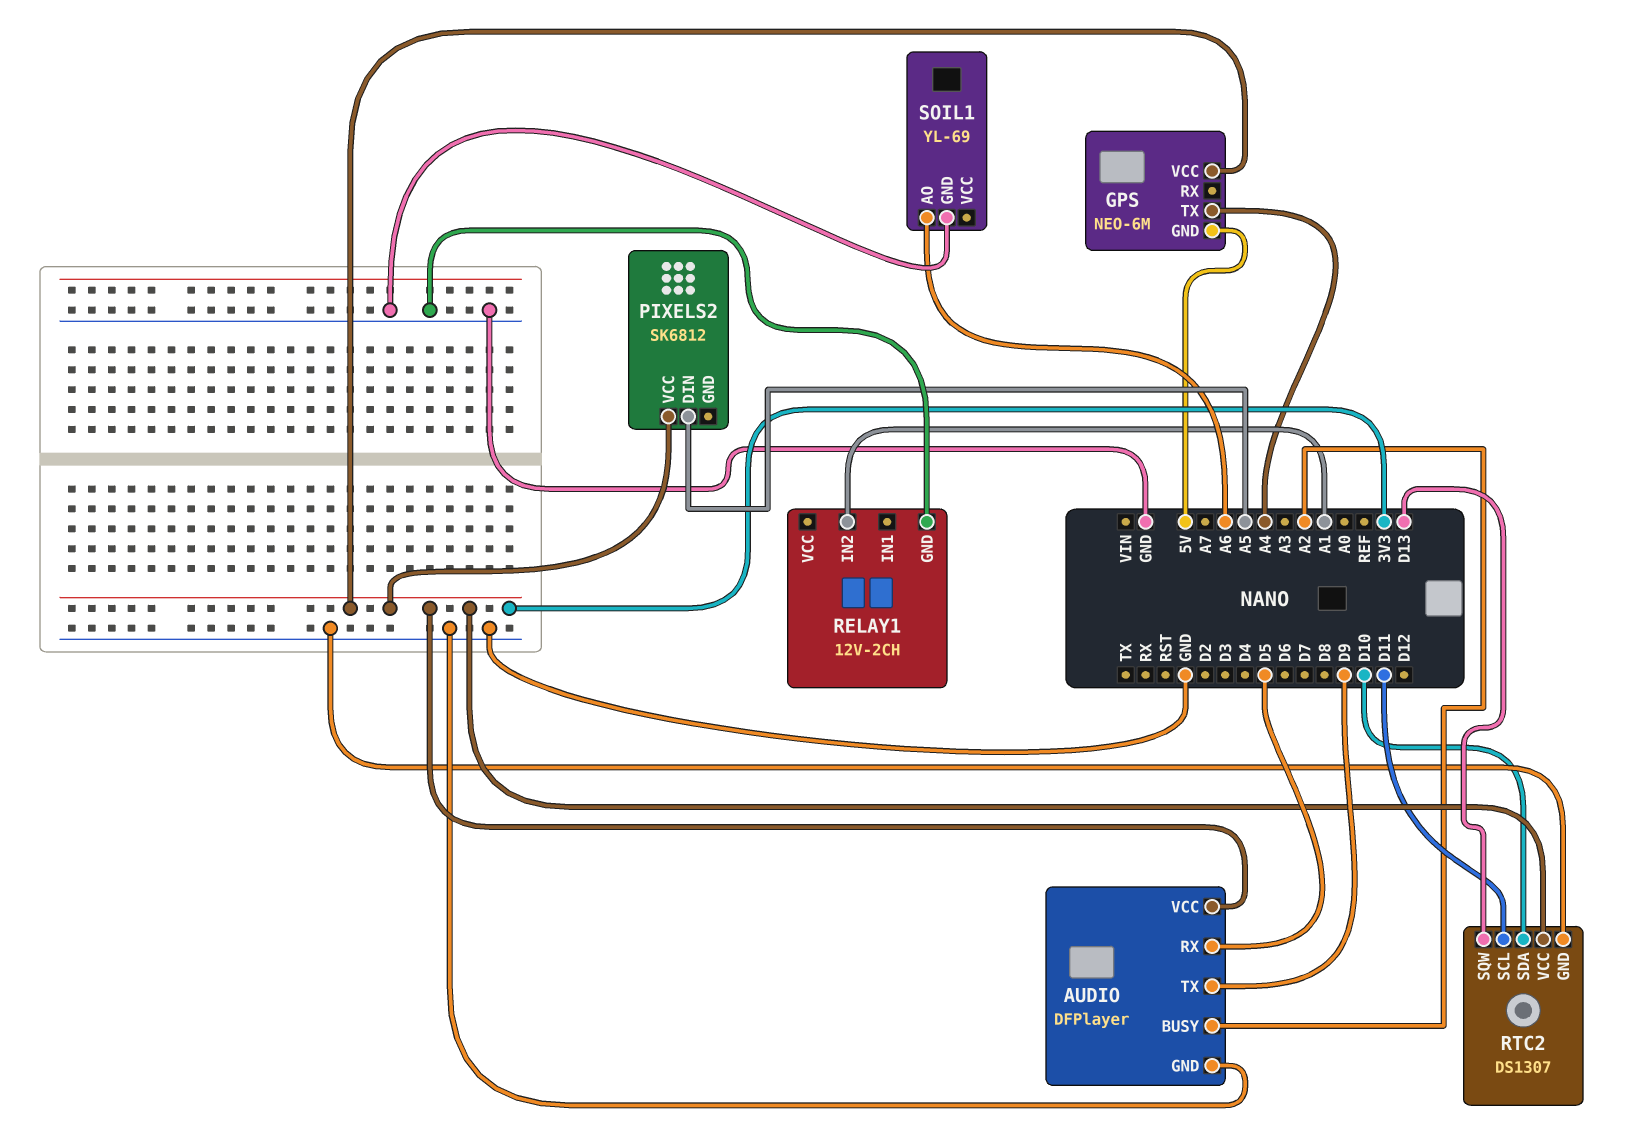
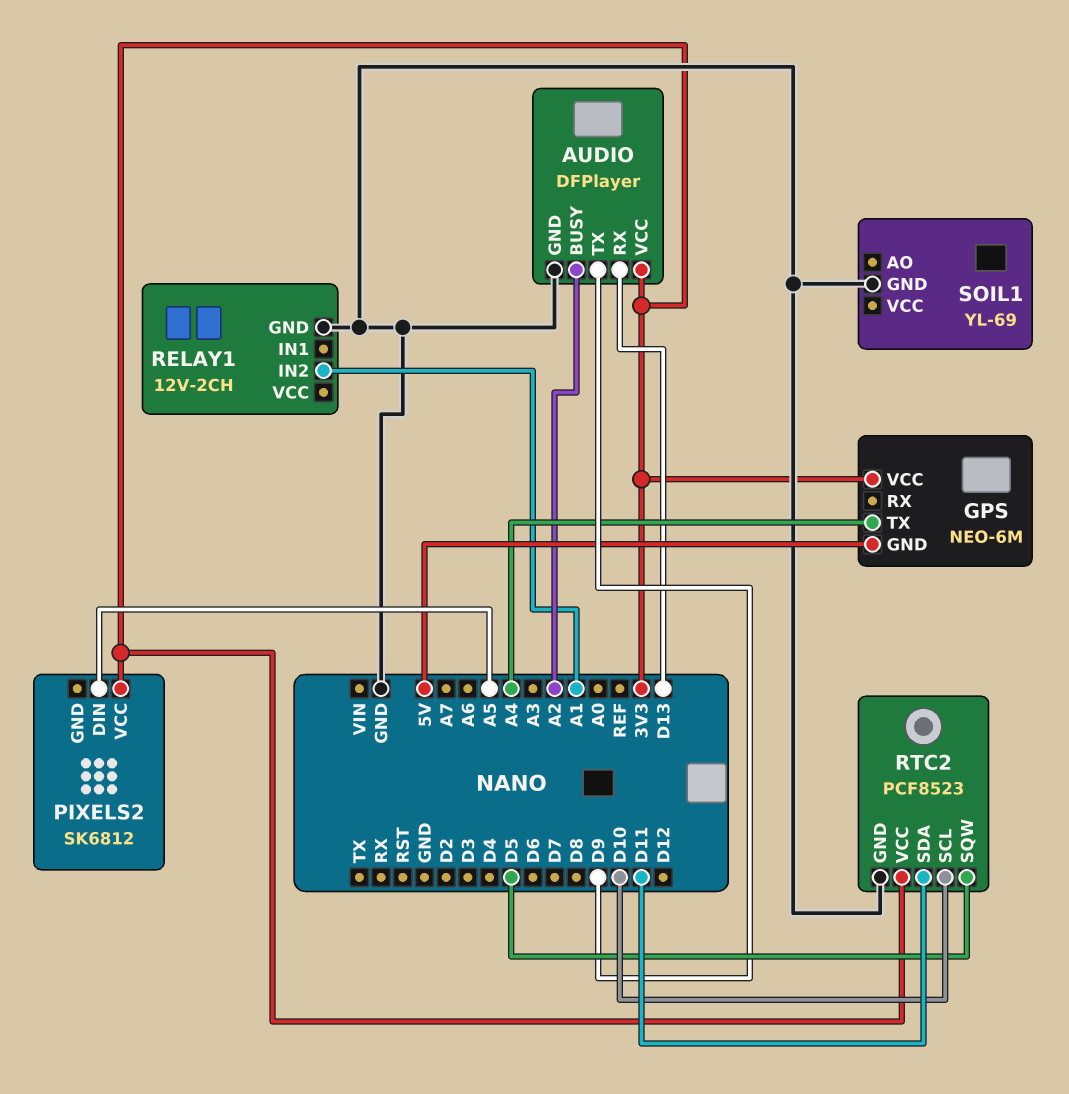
AUDIO pin RX: D5 -> D13
RTC2: DS1307 -> PCF8523
RTC2 pin SCL: D11 -> D10
RTC2 pin SDA: D10 -> D11
RTC2 pin SQW: D13 -> D5
SOIL1 pin AO: A6 -> none

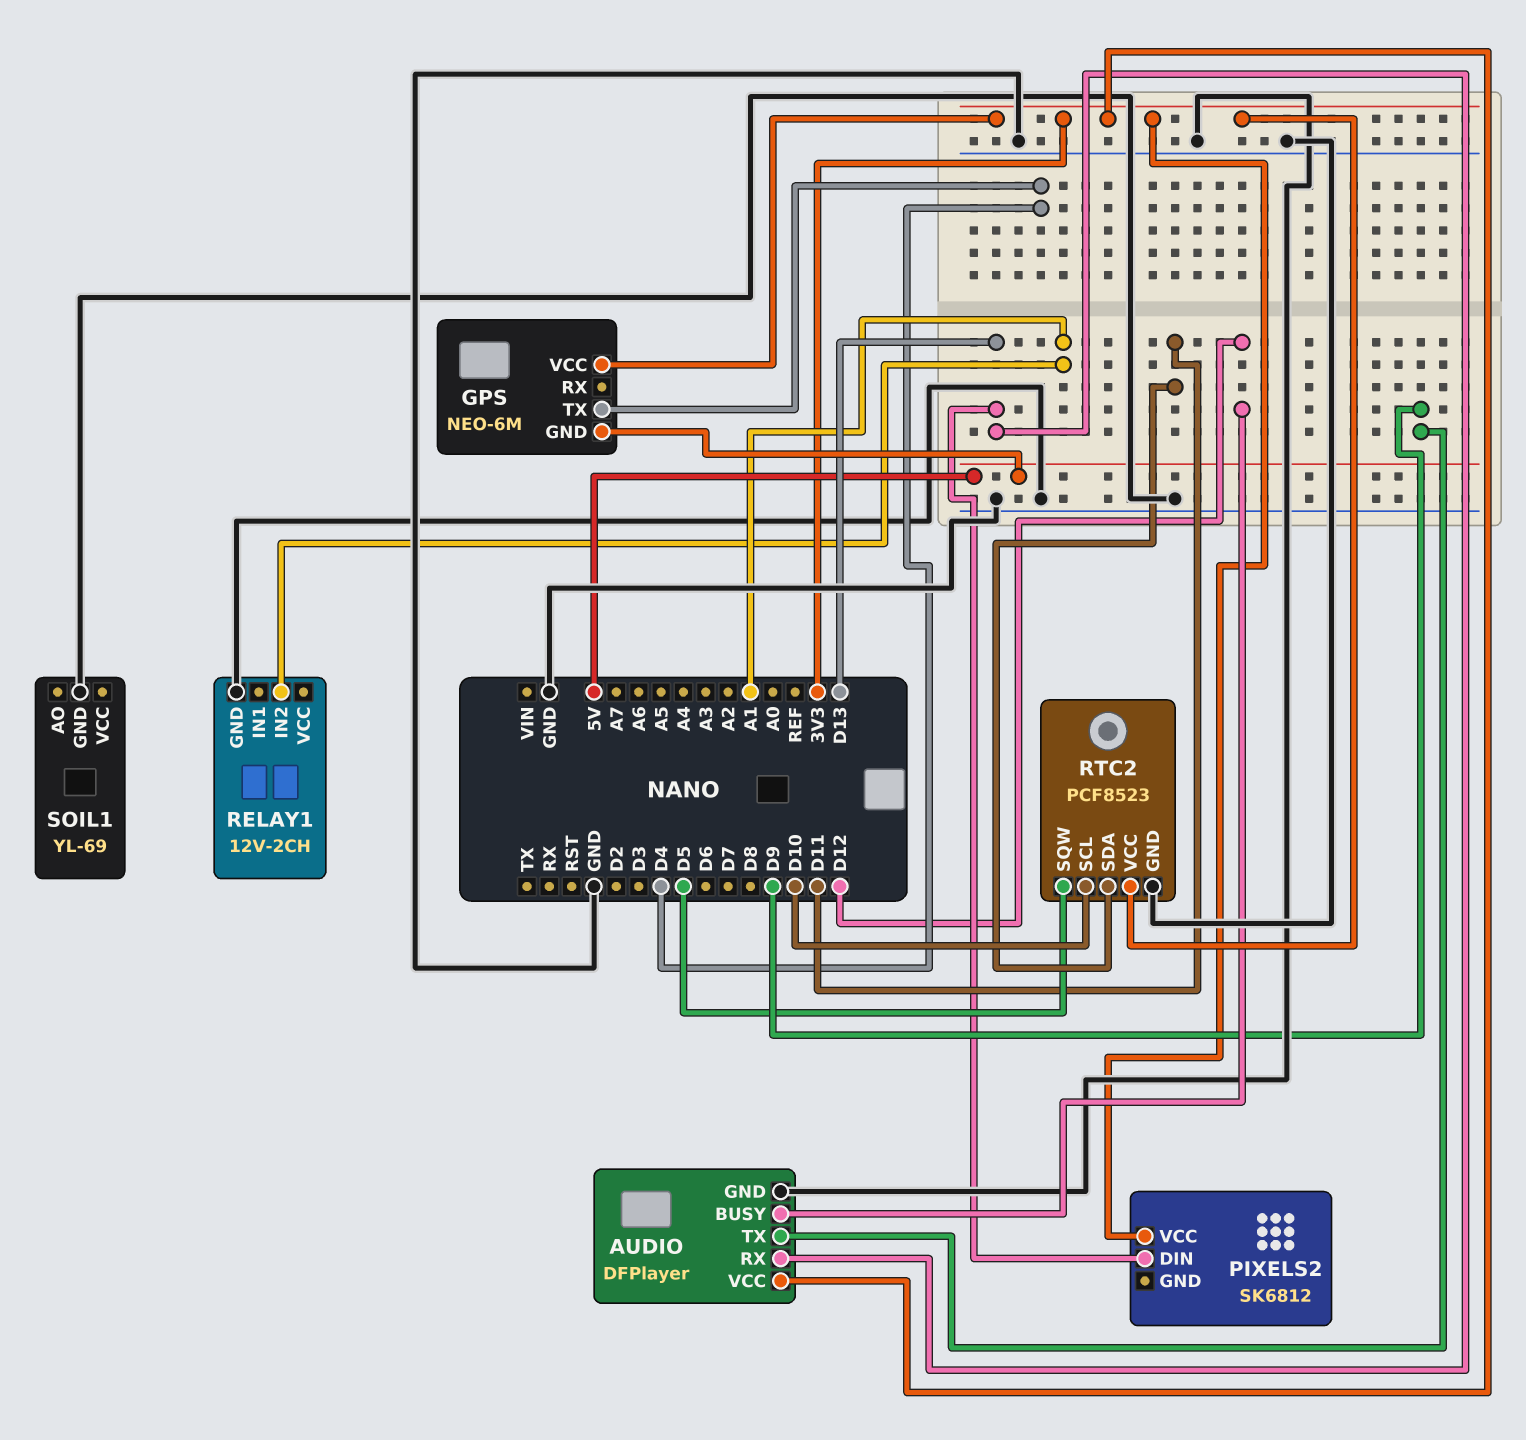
AUDIO pin BUSY: A2 -> D12
GPS pin TX: A4 -> D4
PIXELS2 pin DIN: A5 -> D13

